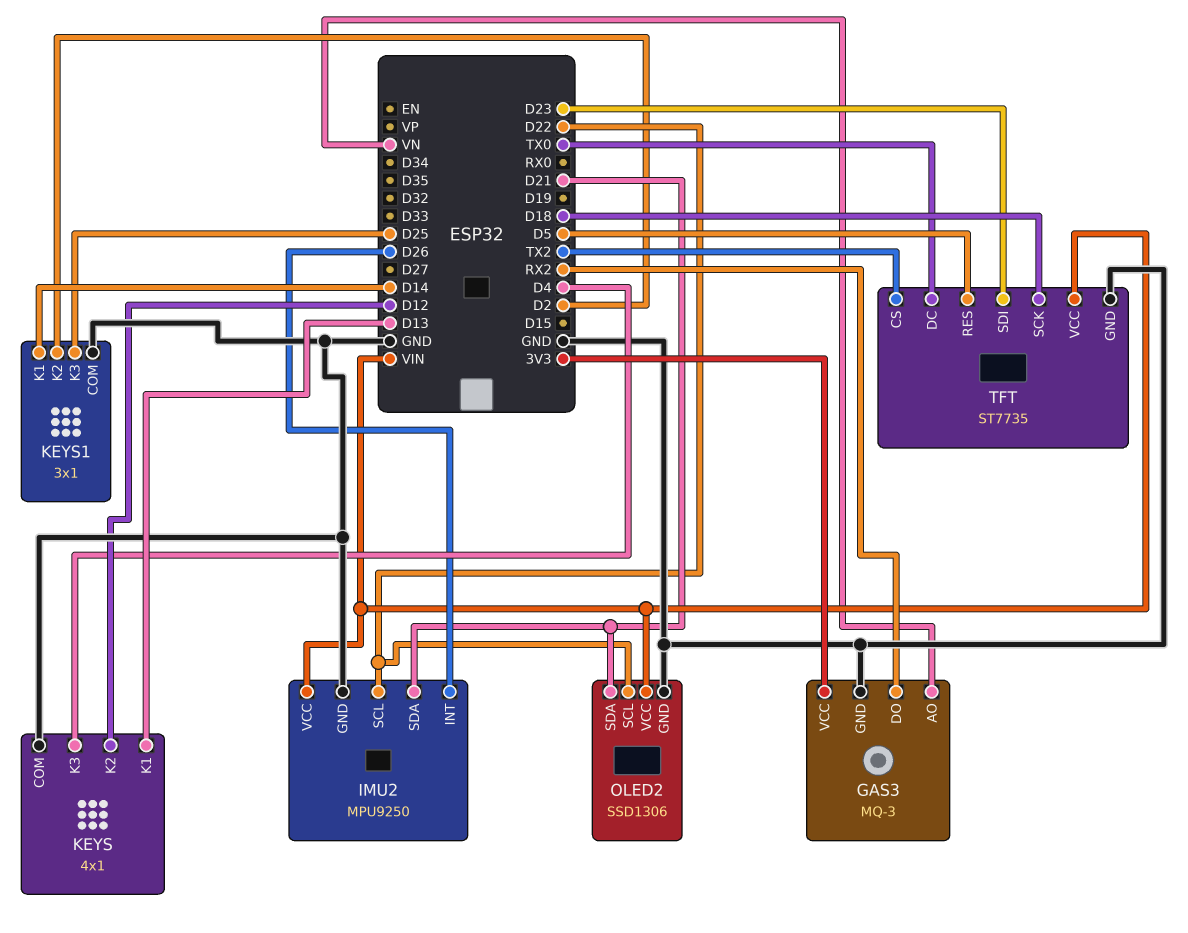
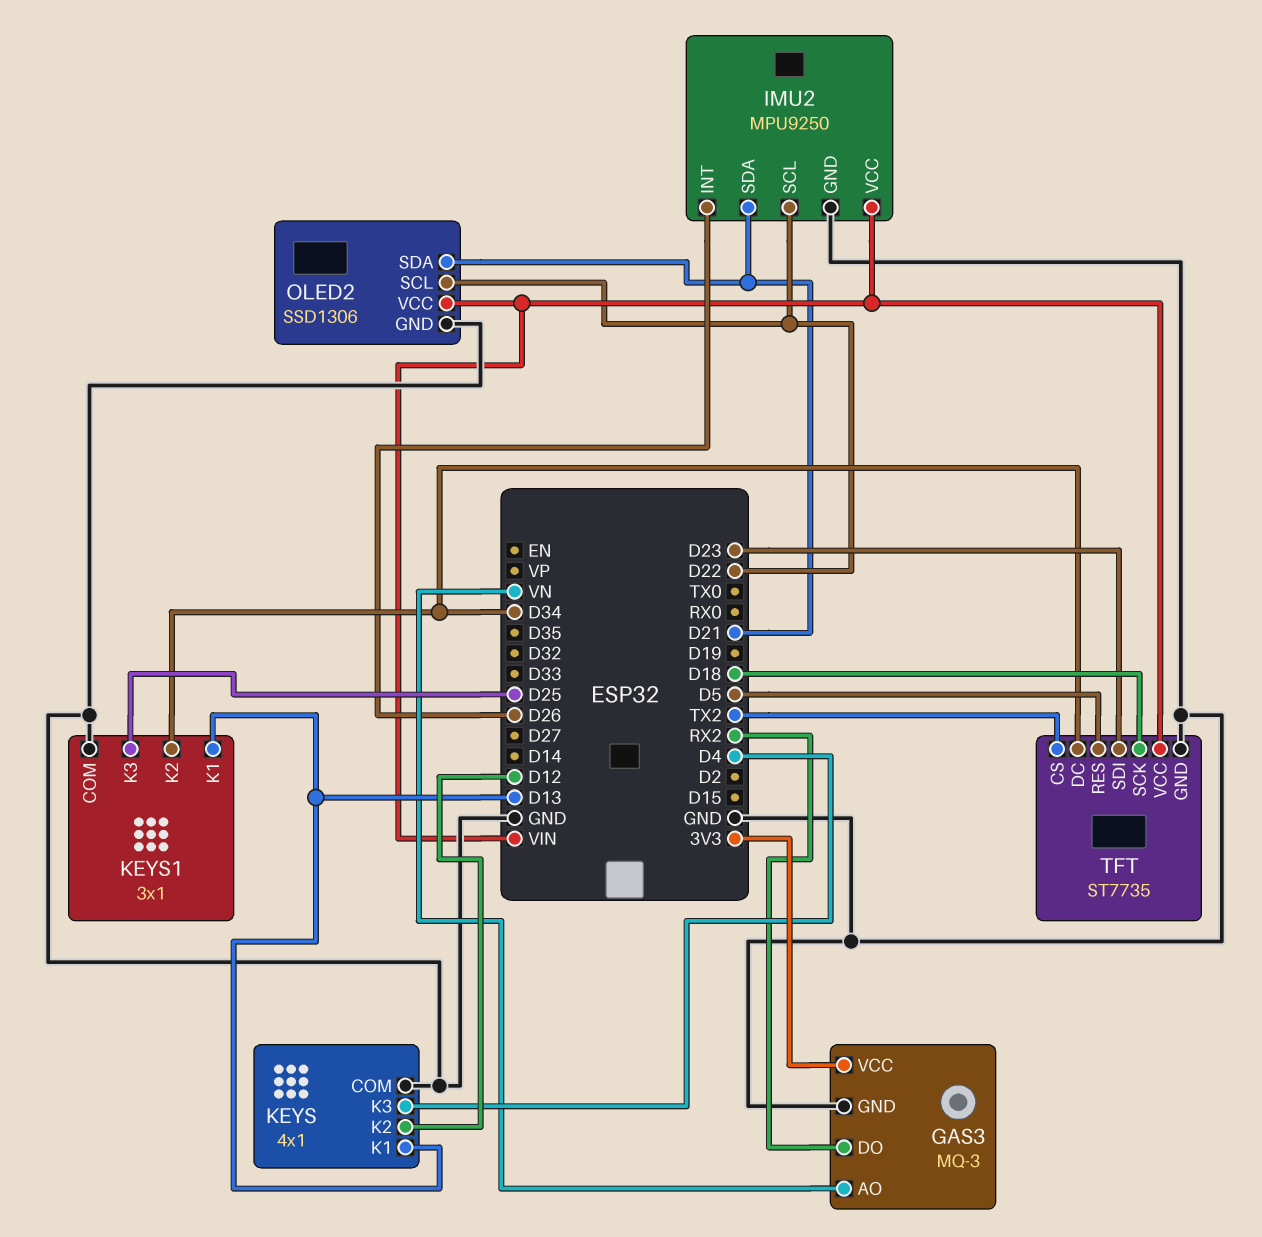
KEYS1 pin K1: D14 -> D13
KEYS1 pin K2: D2 -> D34
TFT pin DC: TX0 -> D34

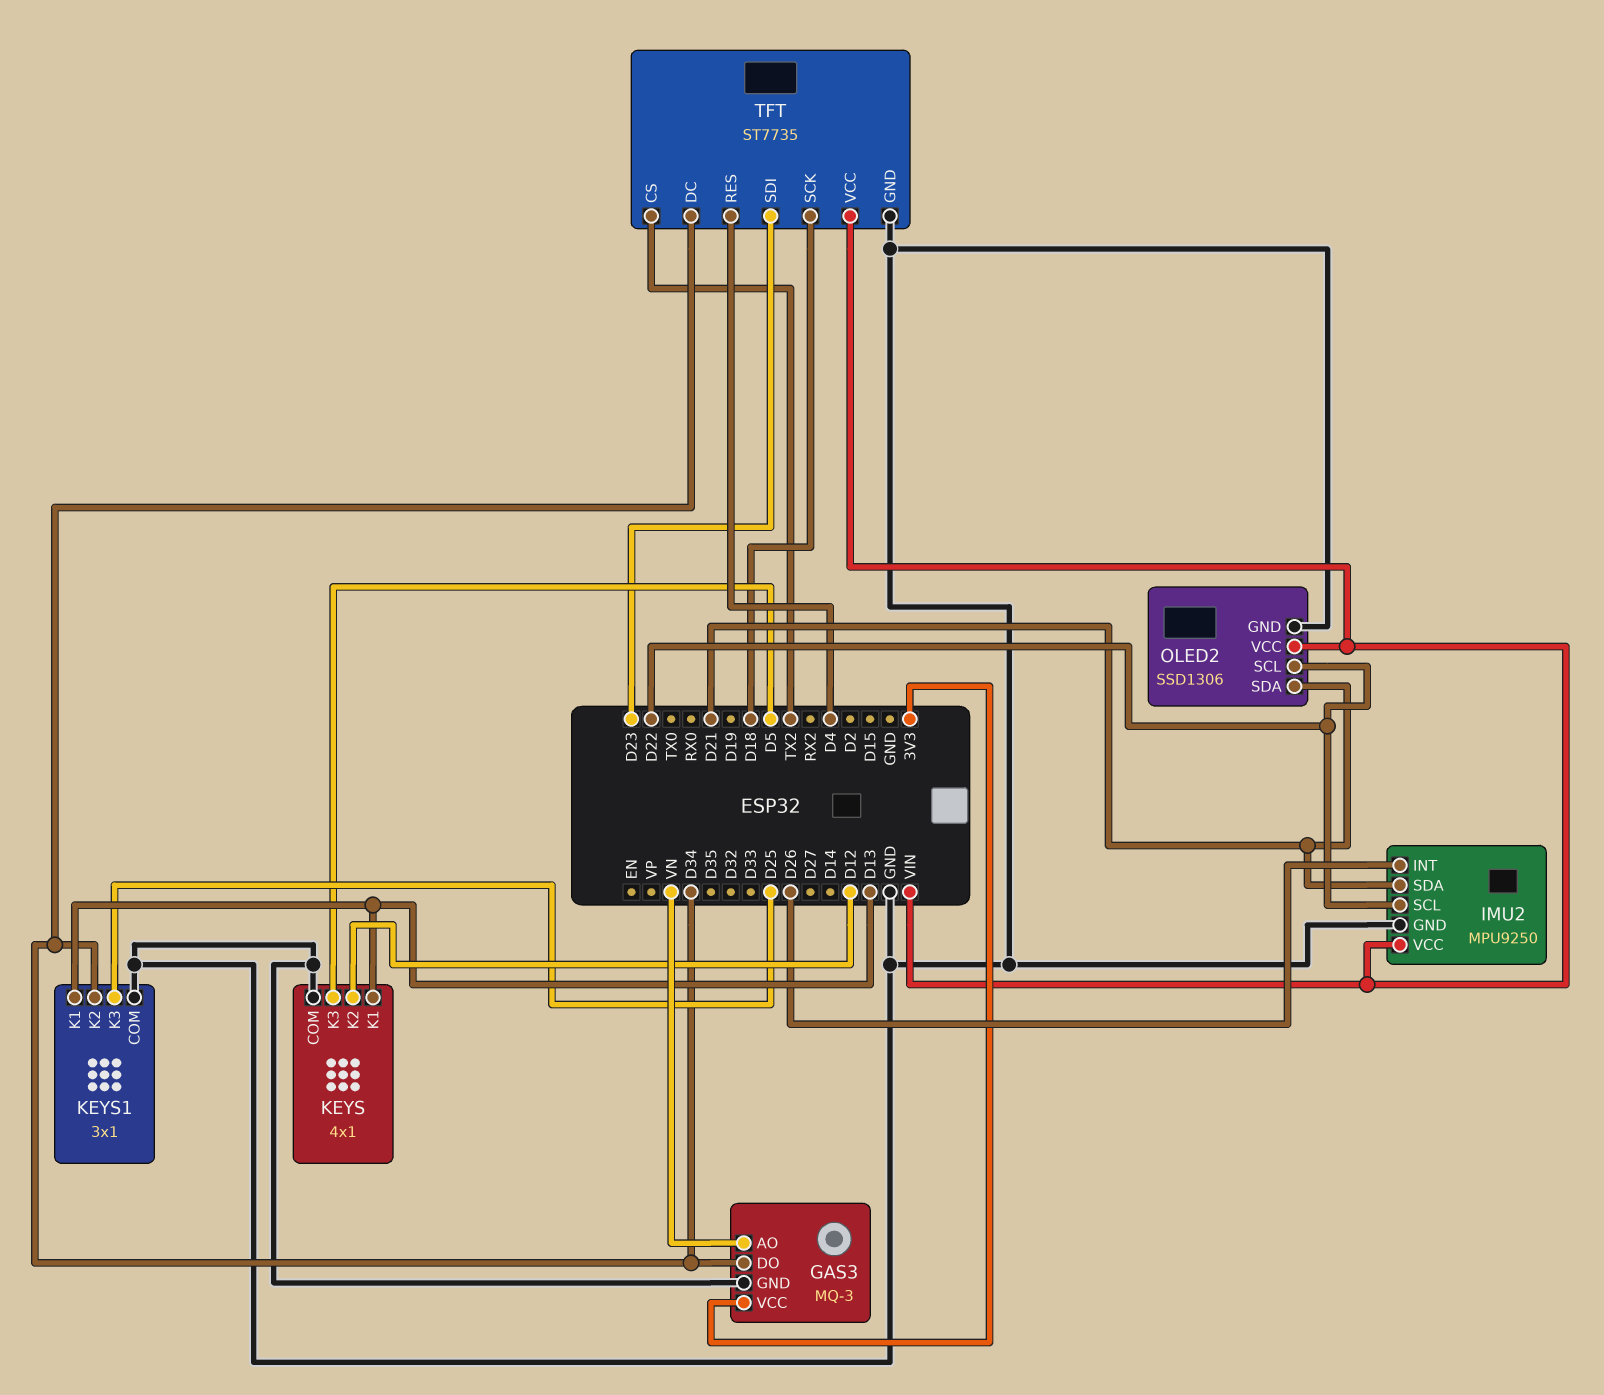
GAS3 pin DO: RX2 -> D34
KEYS pin K3: D4 -> D5
TFT pin RES: D5 -> D4

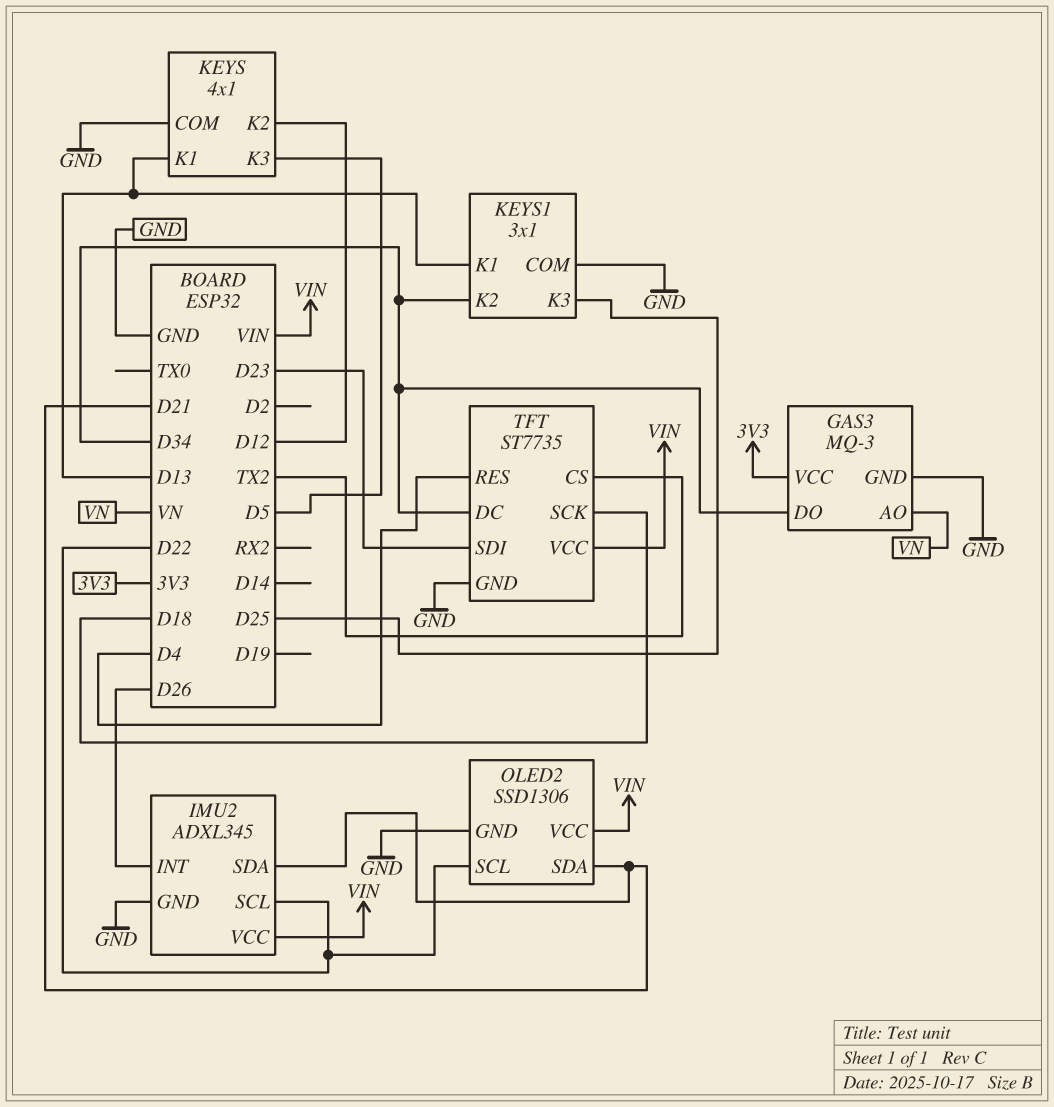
IMU2: MPU9250 -> ADXL345

